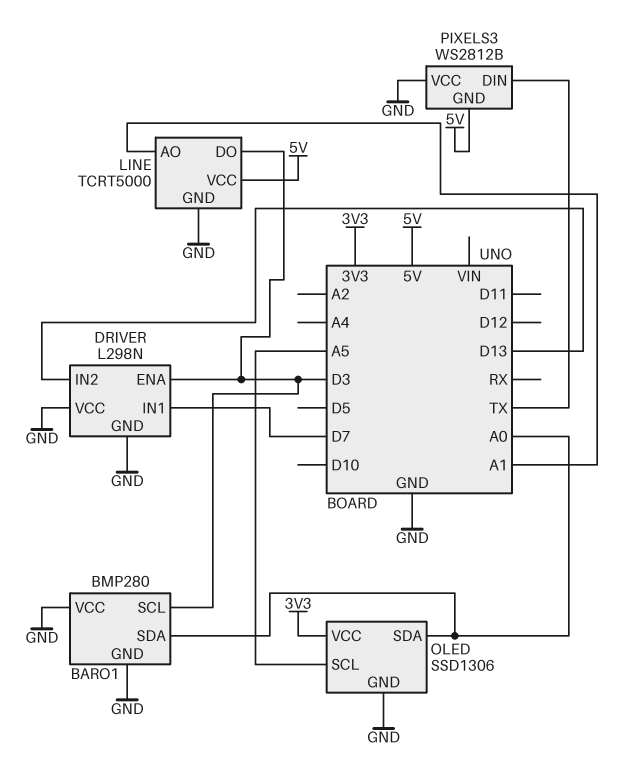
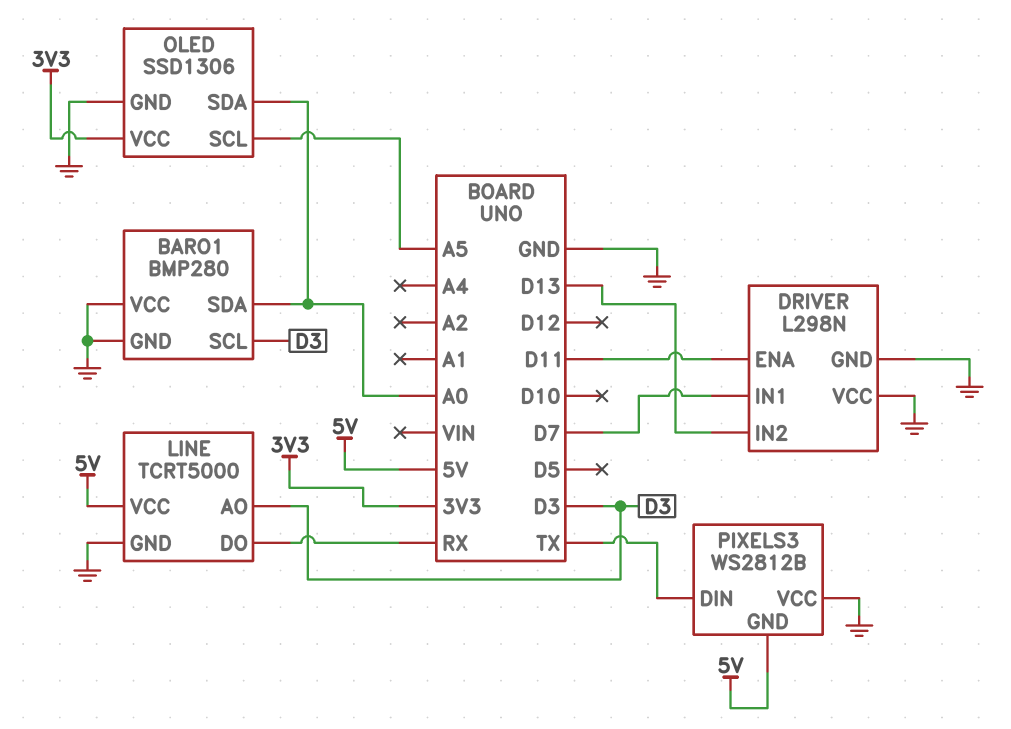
DRIVER pin ENA: D3 -> D11
LINE pin AO: A1 -> D3
LINE pin DO: D3 -> RX

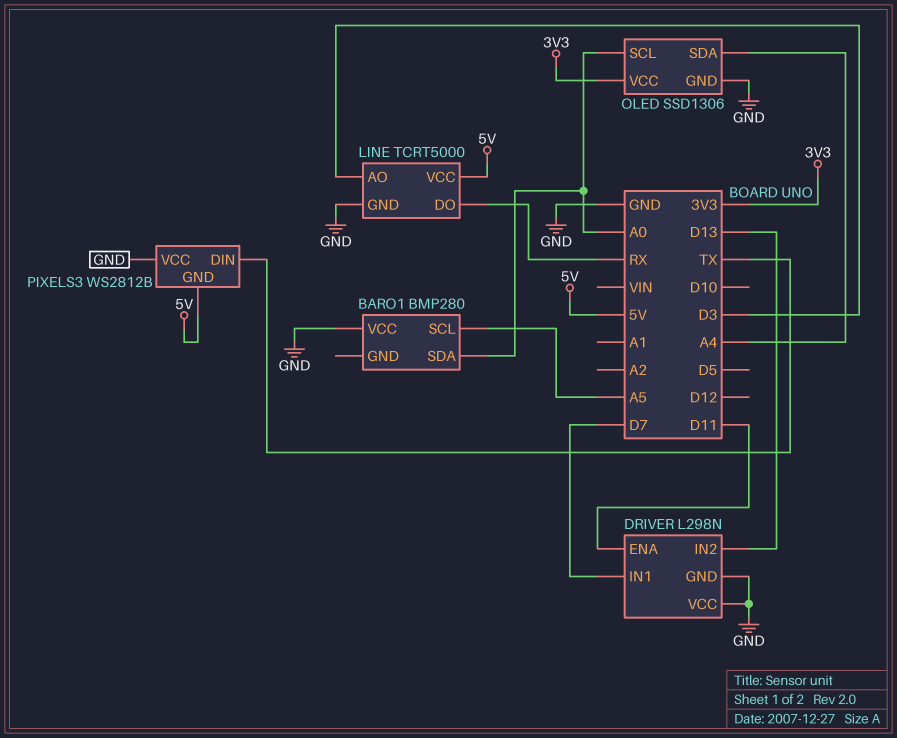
BARO1 pin GND: GND -> none
BARO1 pin SCL: D3 -> A5
OLED pin SCL: A5 -> A0
OLED pin SDA: A0 -> A4

